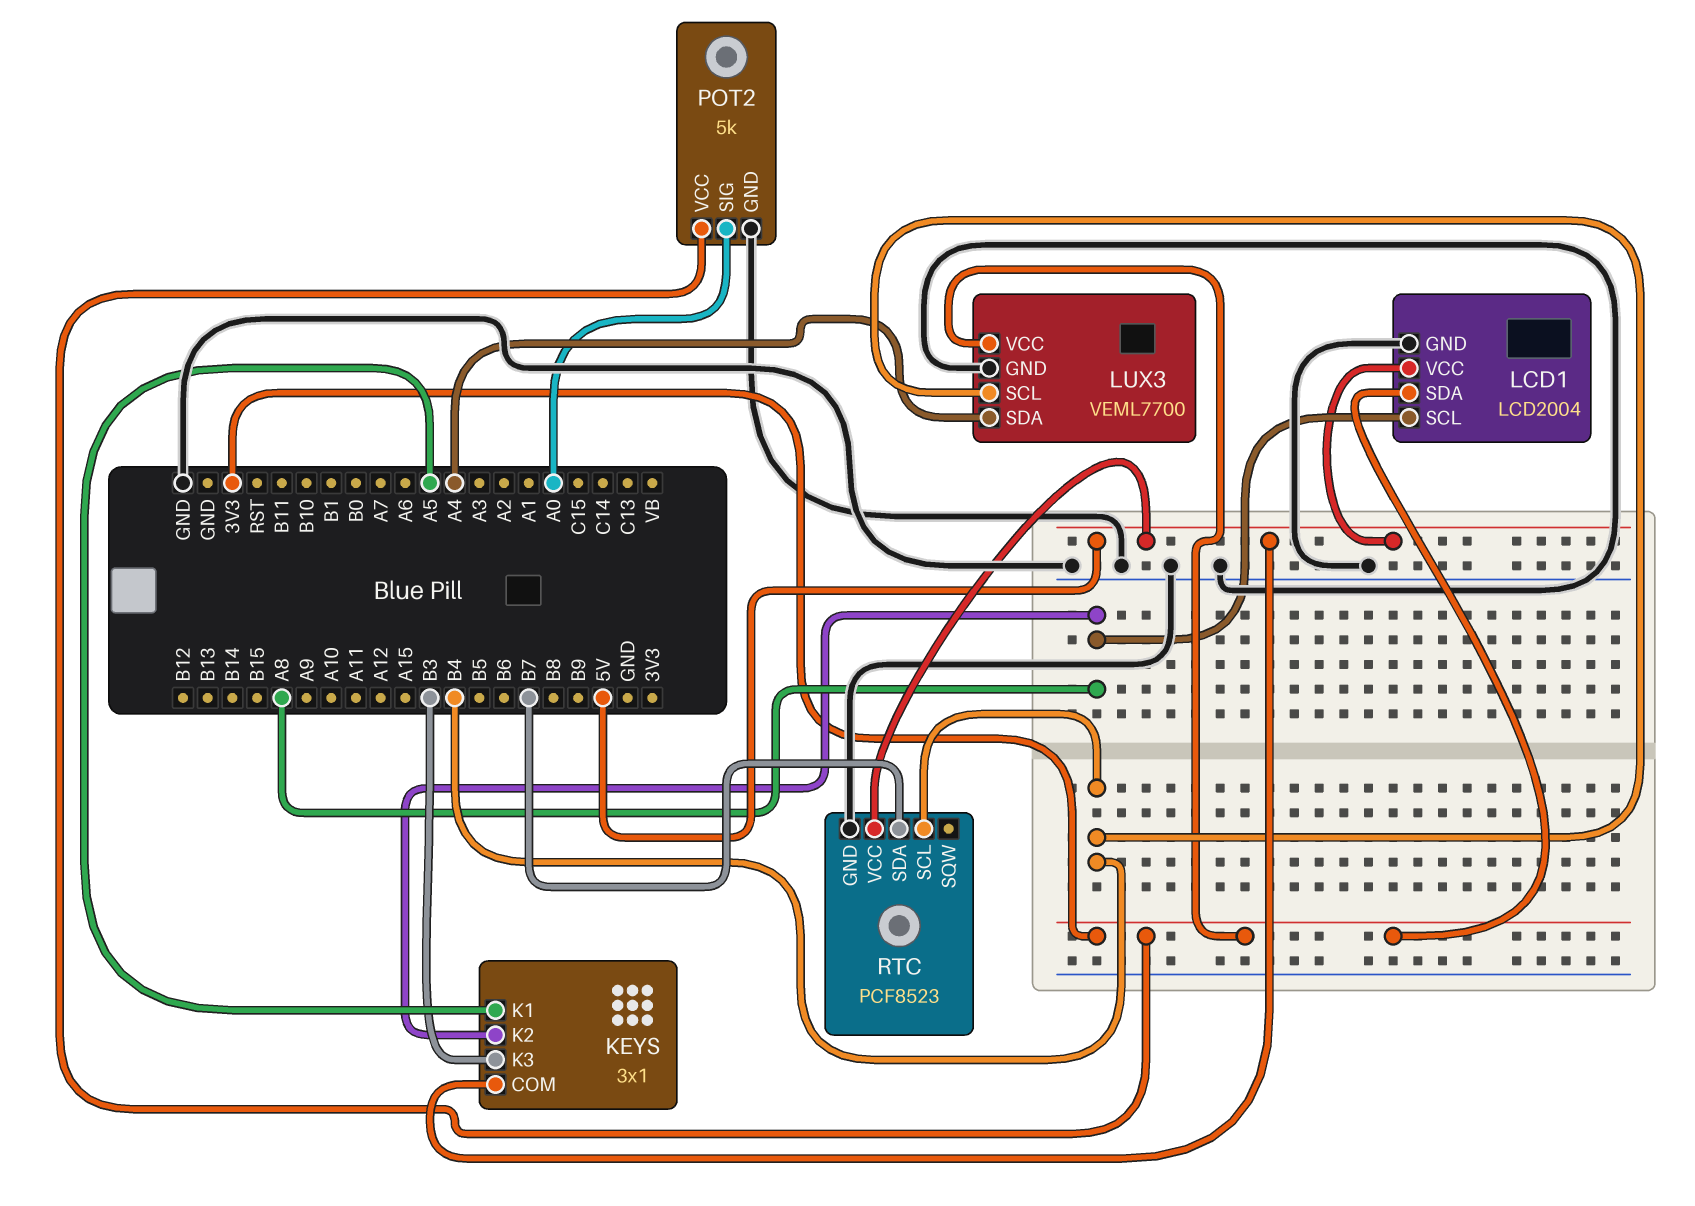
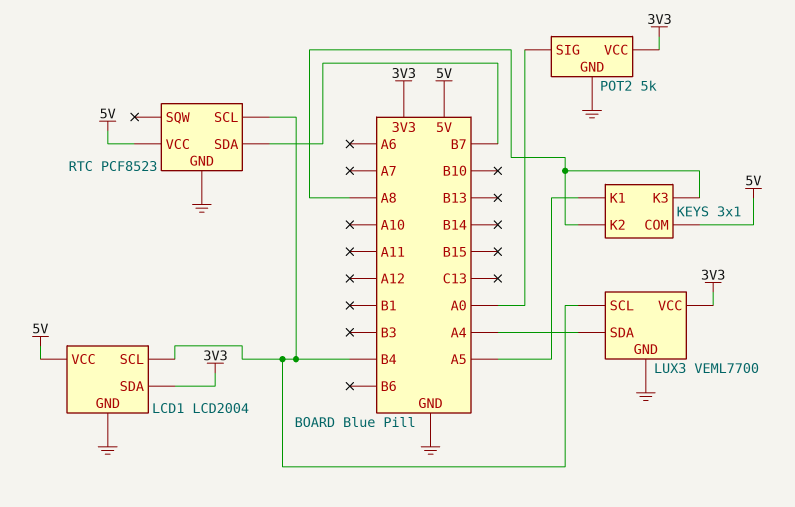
KEYS pin K3: B3 -> A8
LCD1 pin SCL: A8 -> B4

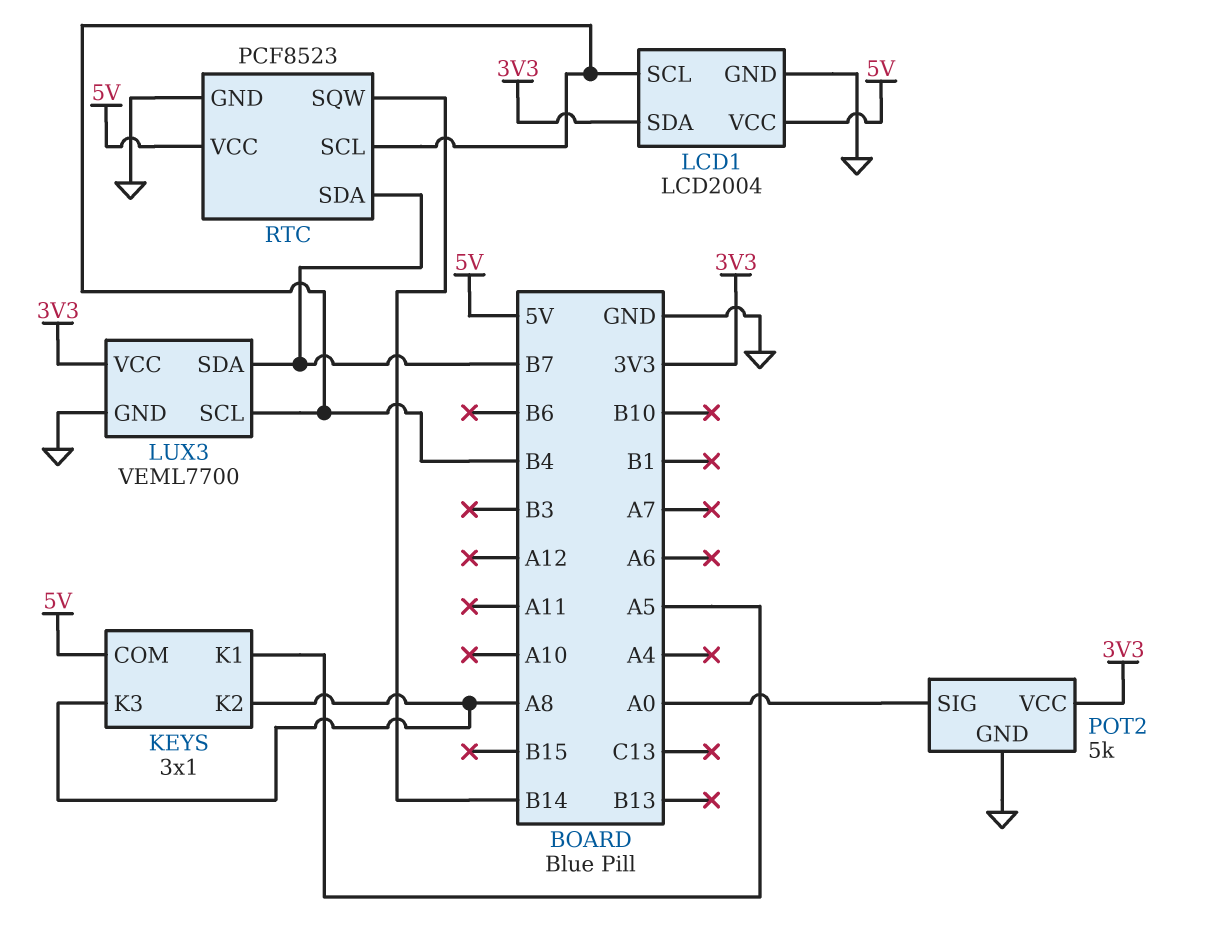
LUX3 pin SDA: A4 -> B7
RTC pin SQW: none -> B14

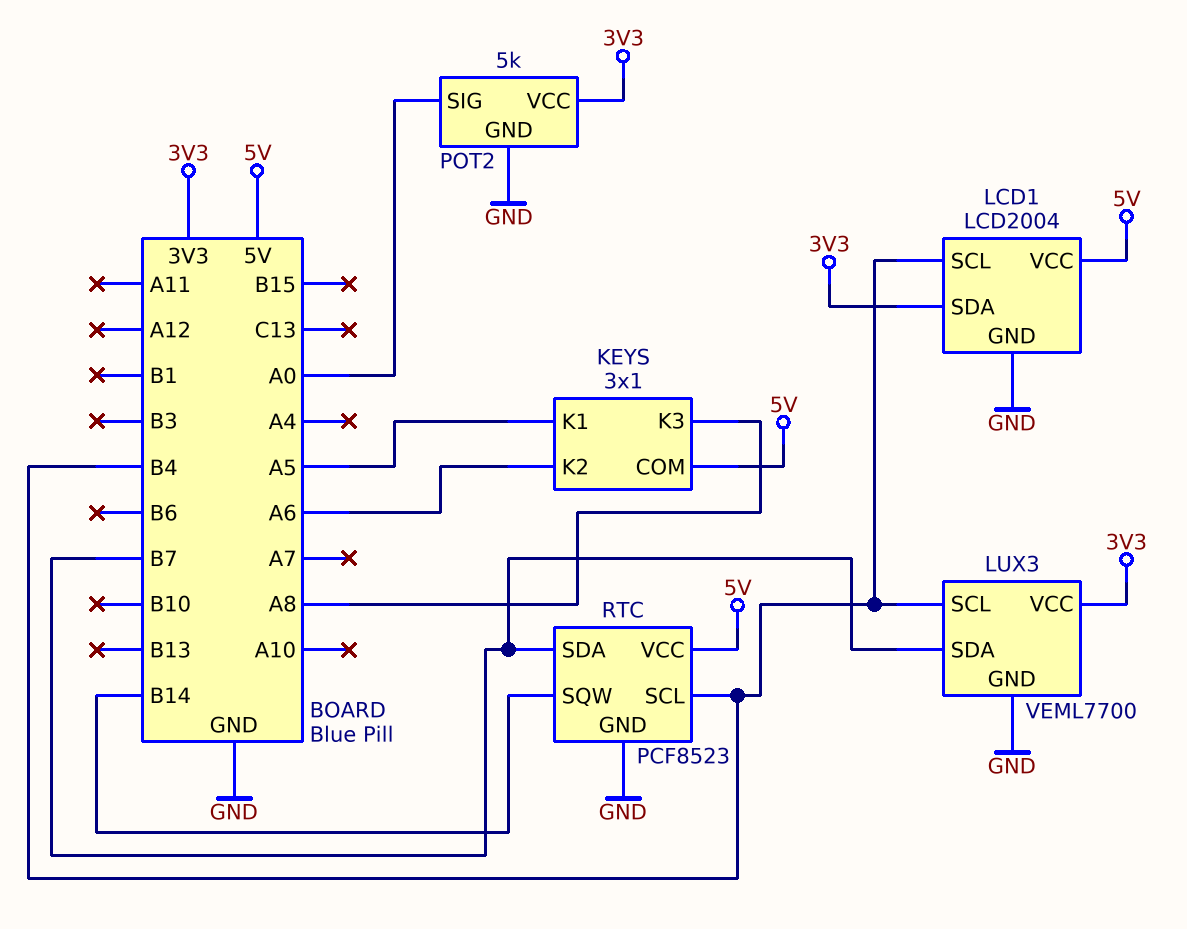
KEYS pin K2: A8 -> A6

